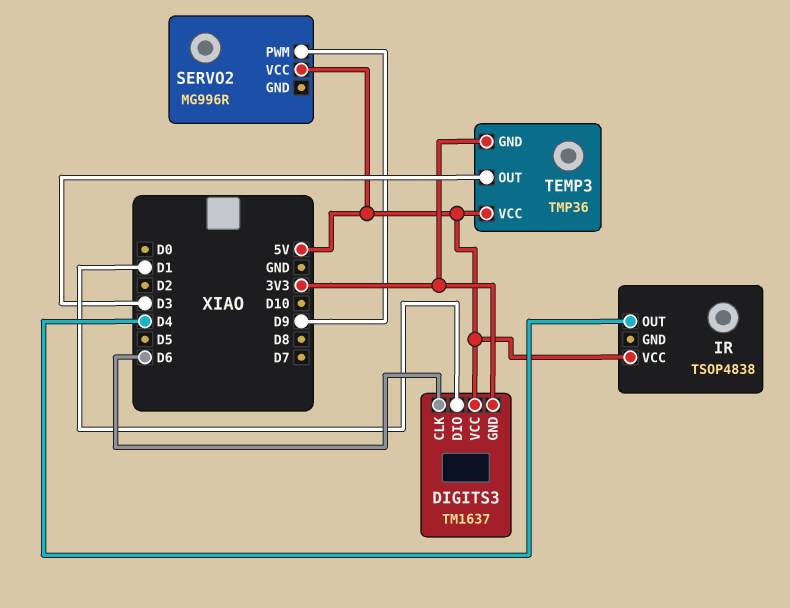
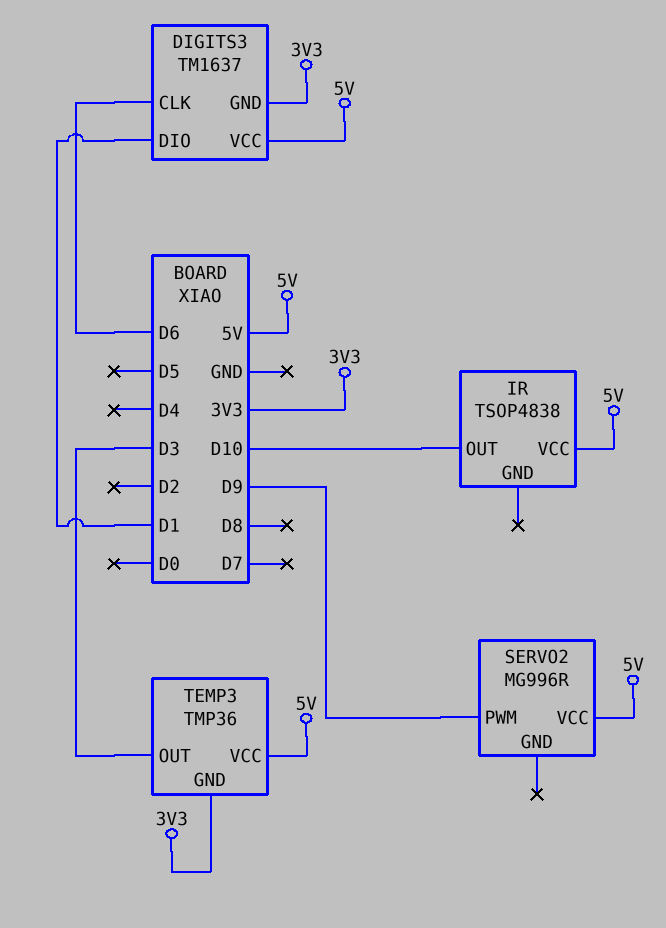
IR pin OUT: D4 -> D10

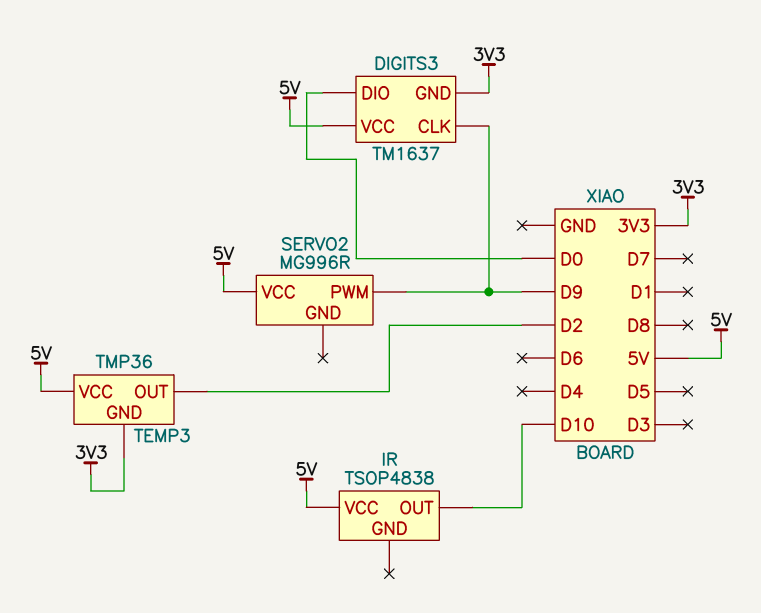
DIGITS3 pin CLK: D6 -> D9
DIGITS3 pin DIO: D1 -> D0
TEMP3 pin OUT: D3 -> D2

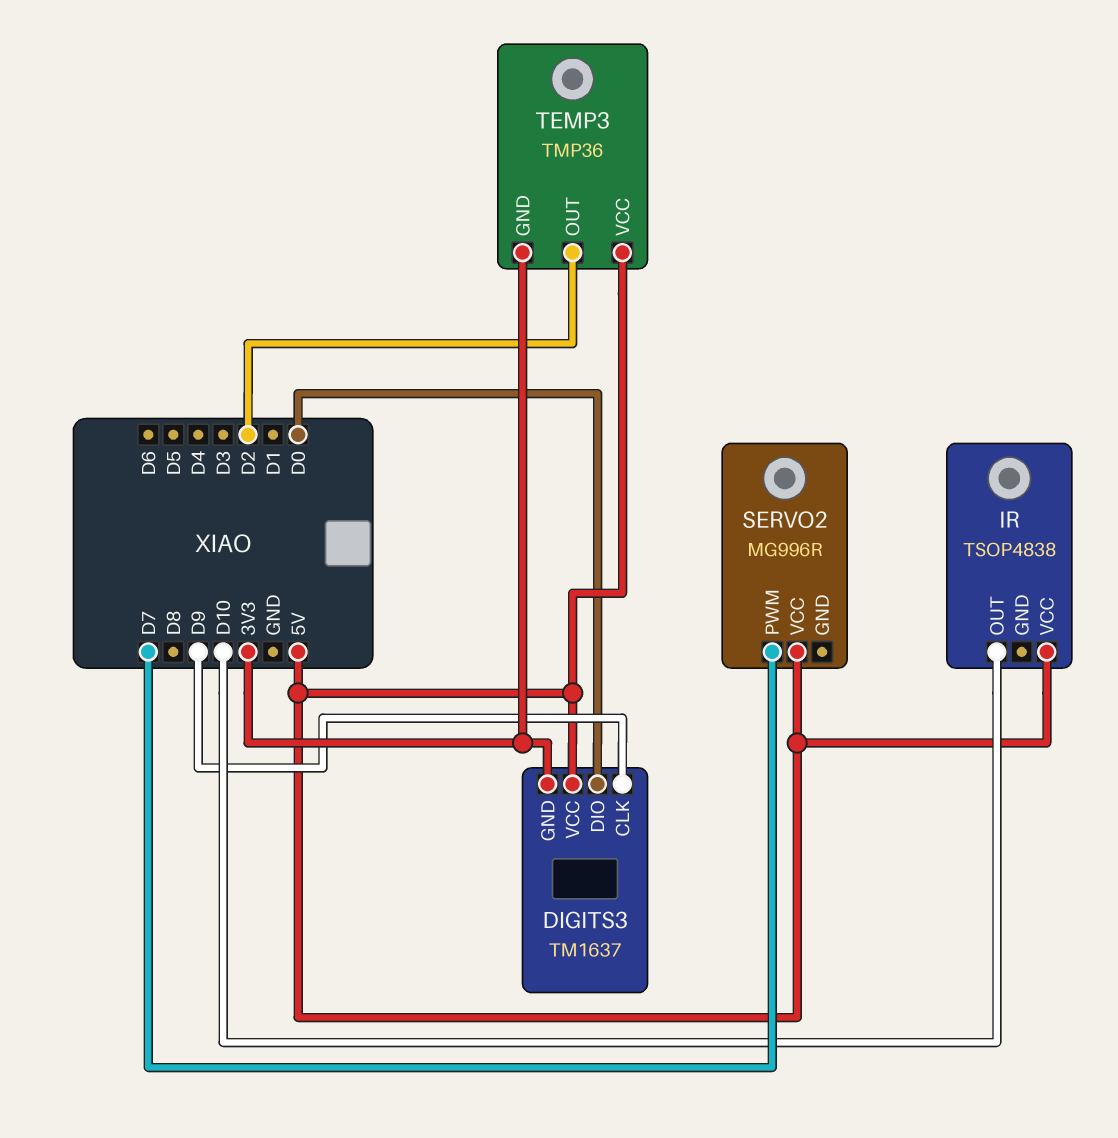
SERVO2 pin PWM: D9 -> D7

